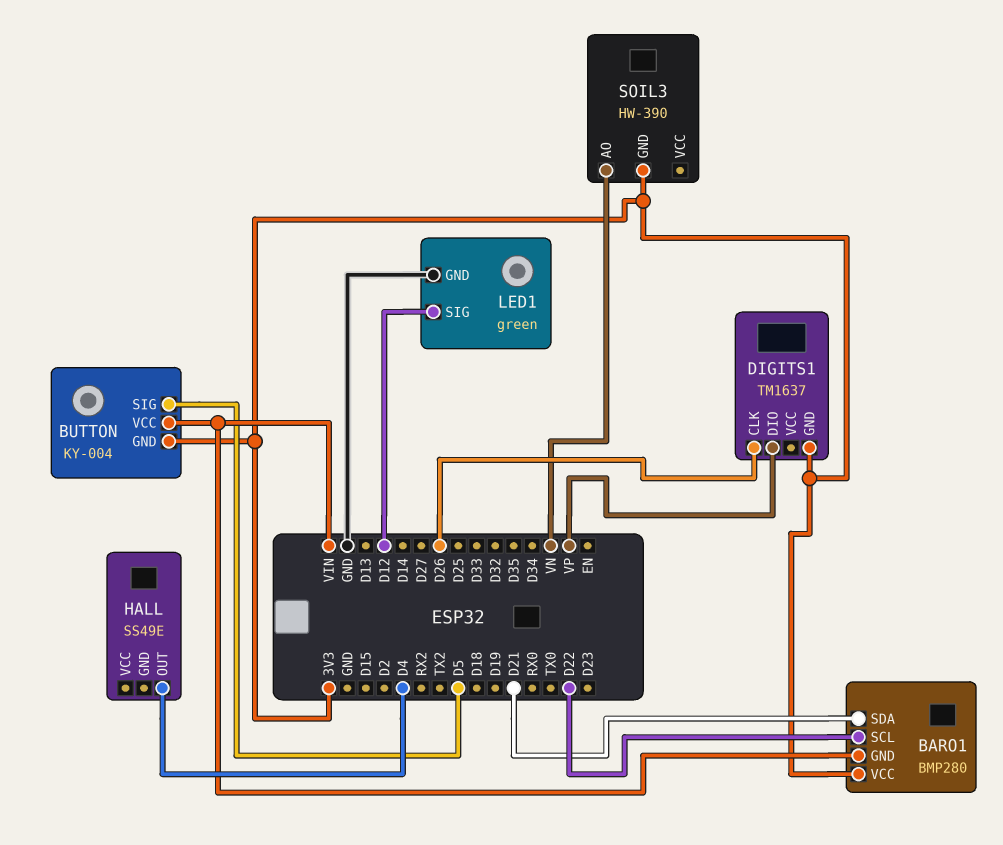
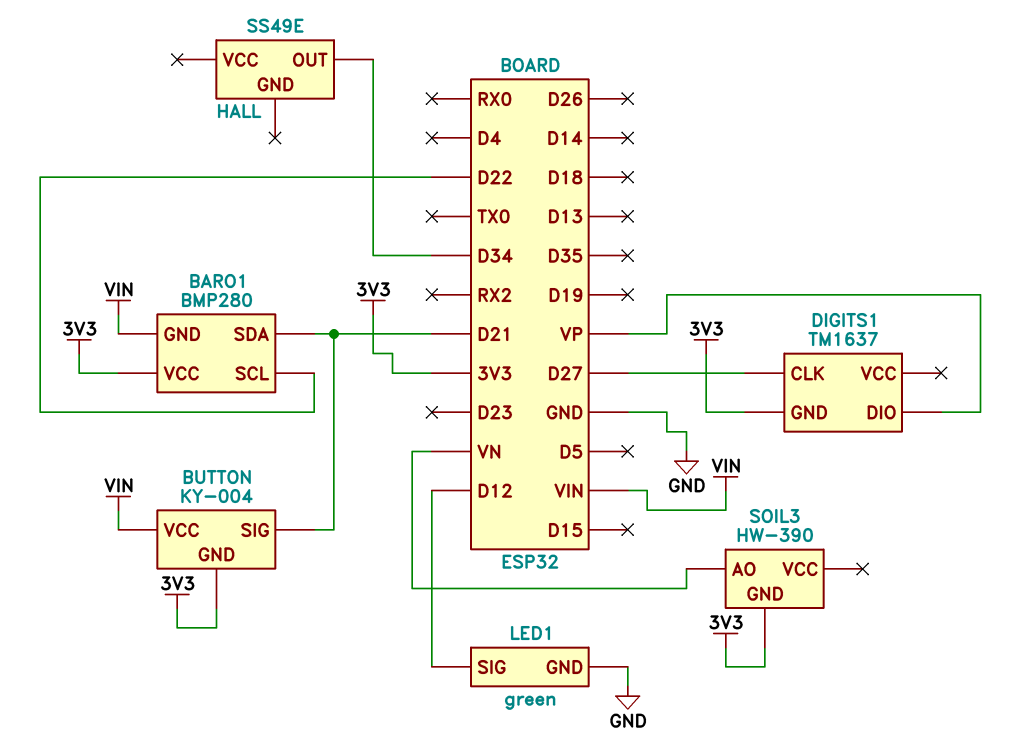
BUTTON pin SIG: D5 -> D21
DIGITS1 pin CLK: D26 -> D27
HALL pin OUT: D4 -> D34

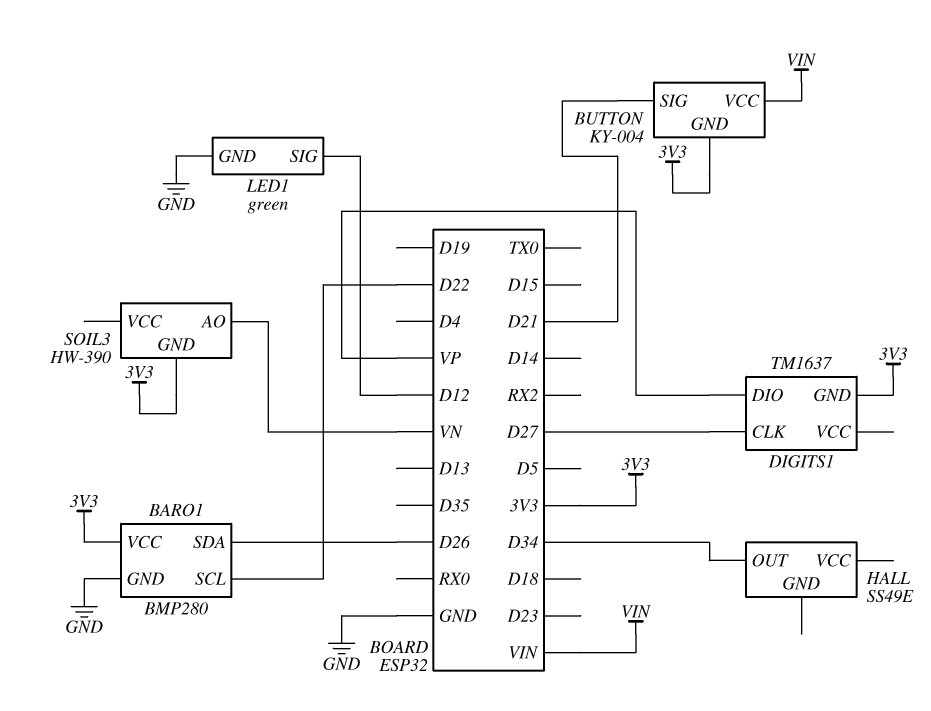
BARO1 pin GND: VIN -> GND
BARO1 pin SDA: D21 -> D26

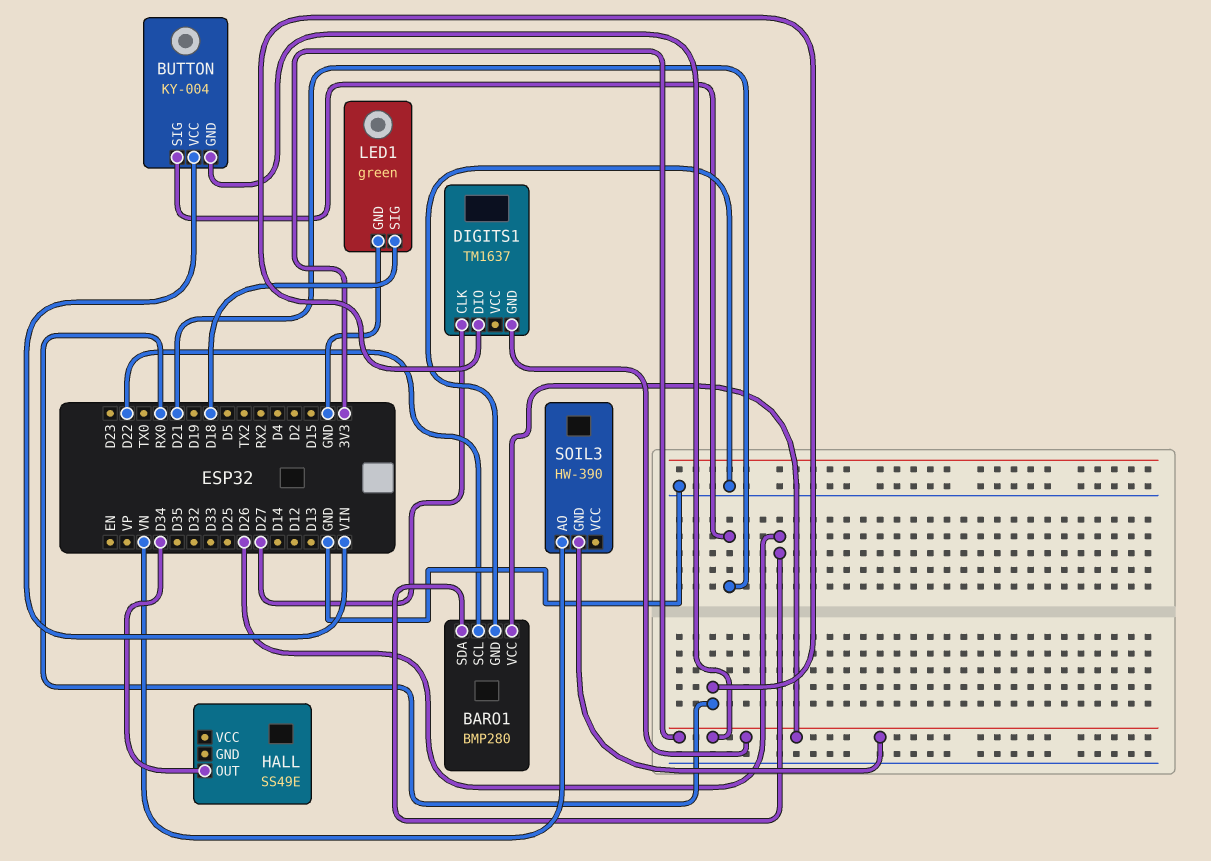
DIGITS1 pin DIO: VP -> RX0
LED1 pin SIG: D12 -> D18

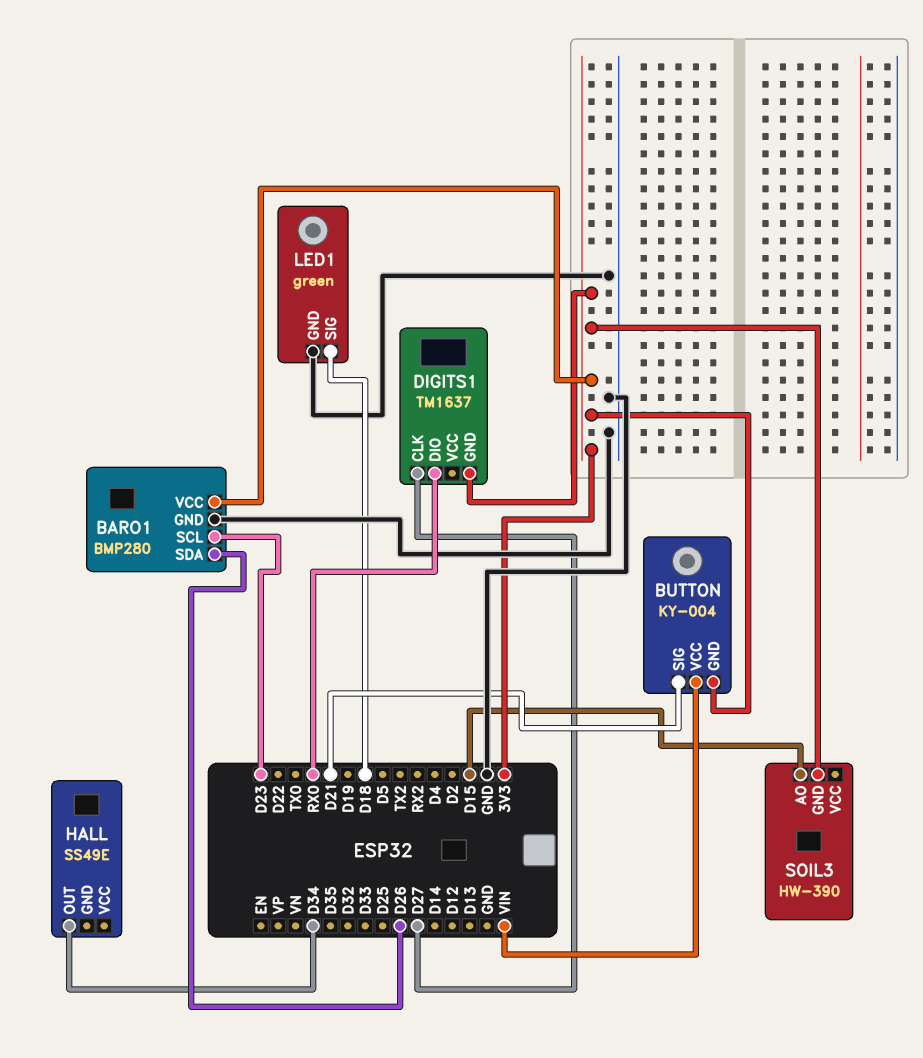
BARO1 pin SCL: D22 -> D23
SOIL3 pin AO: VN -> D15

